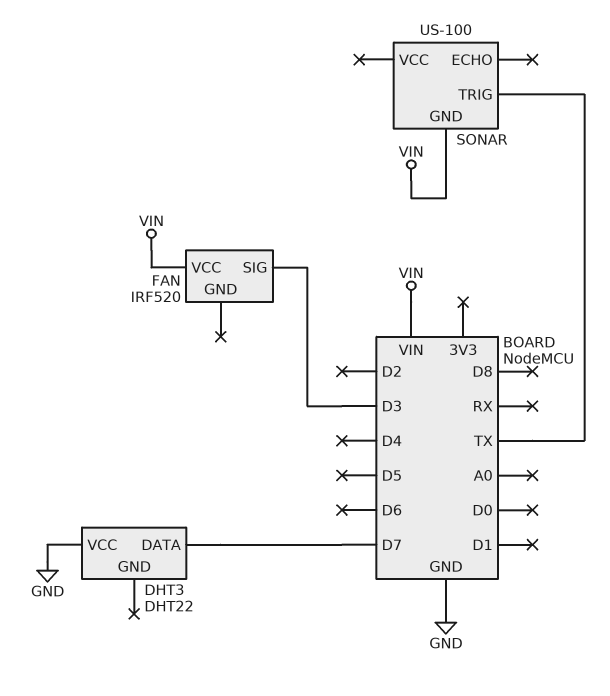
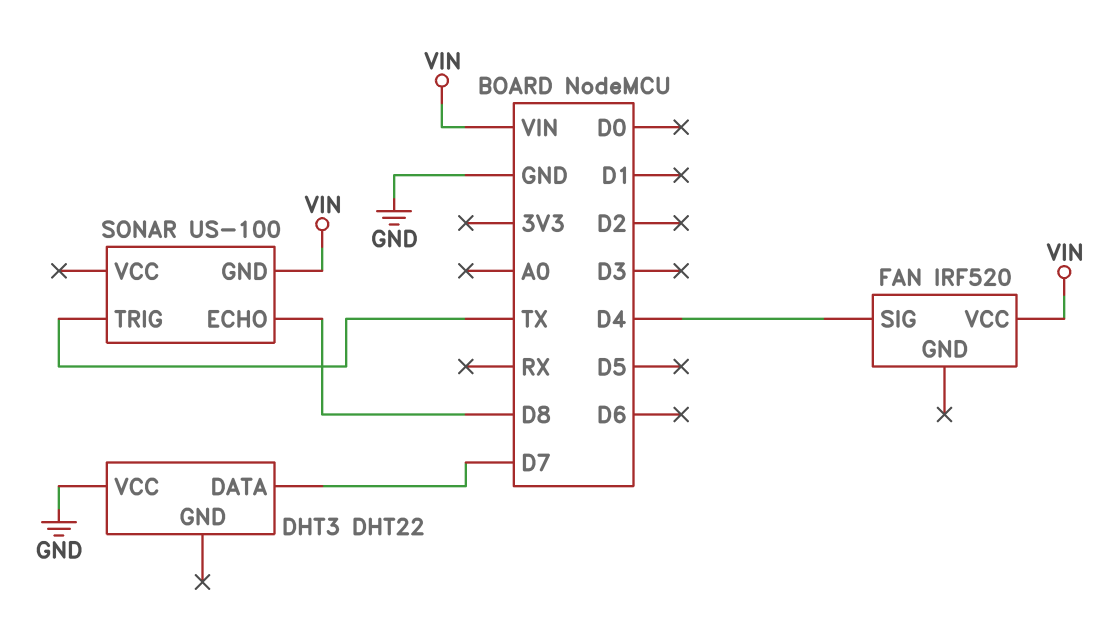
FAN pin SIG: D3 -> D4
SONAR pin ECHO: none -> D8

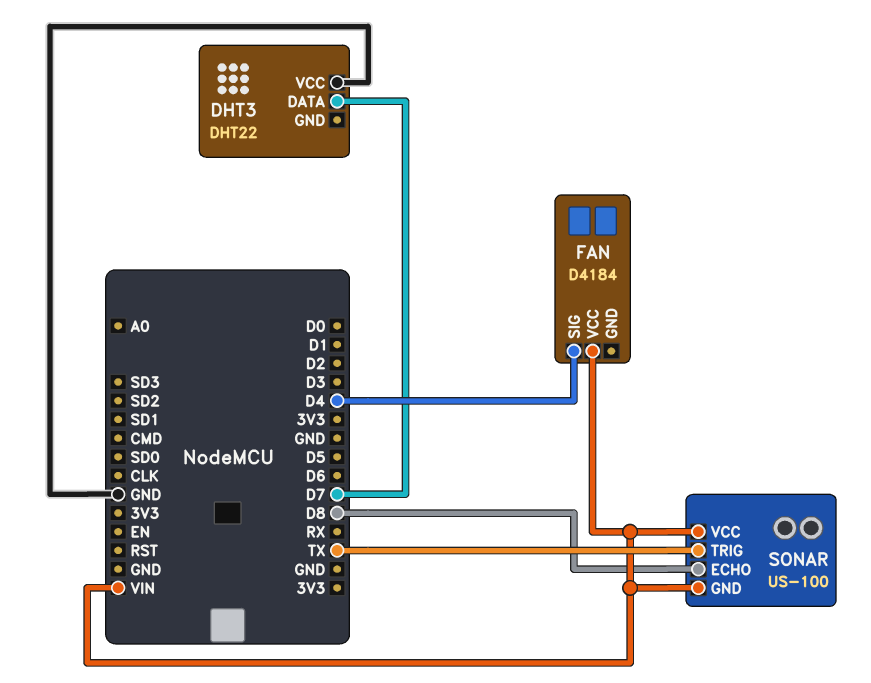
FAN: IRF520 -> D4184
SONAR pin VCC: none -> VIN

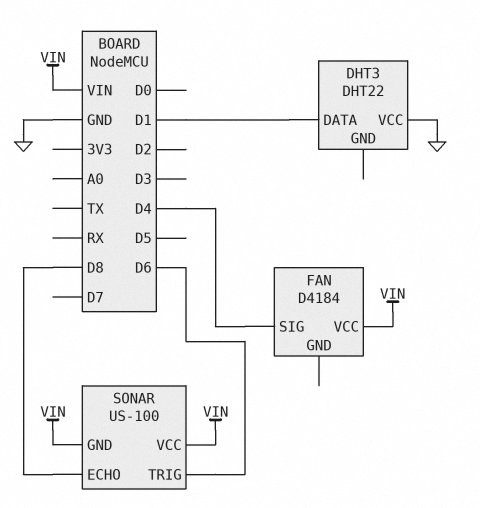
DHT3 pin DATA: D7 -> D1
SONAR pin TRIG: TX -> D6

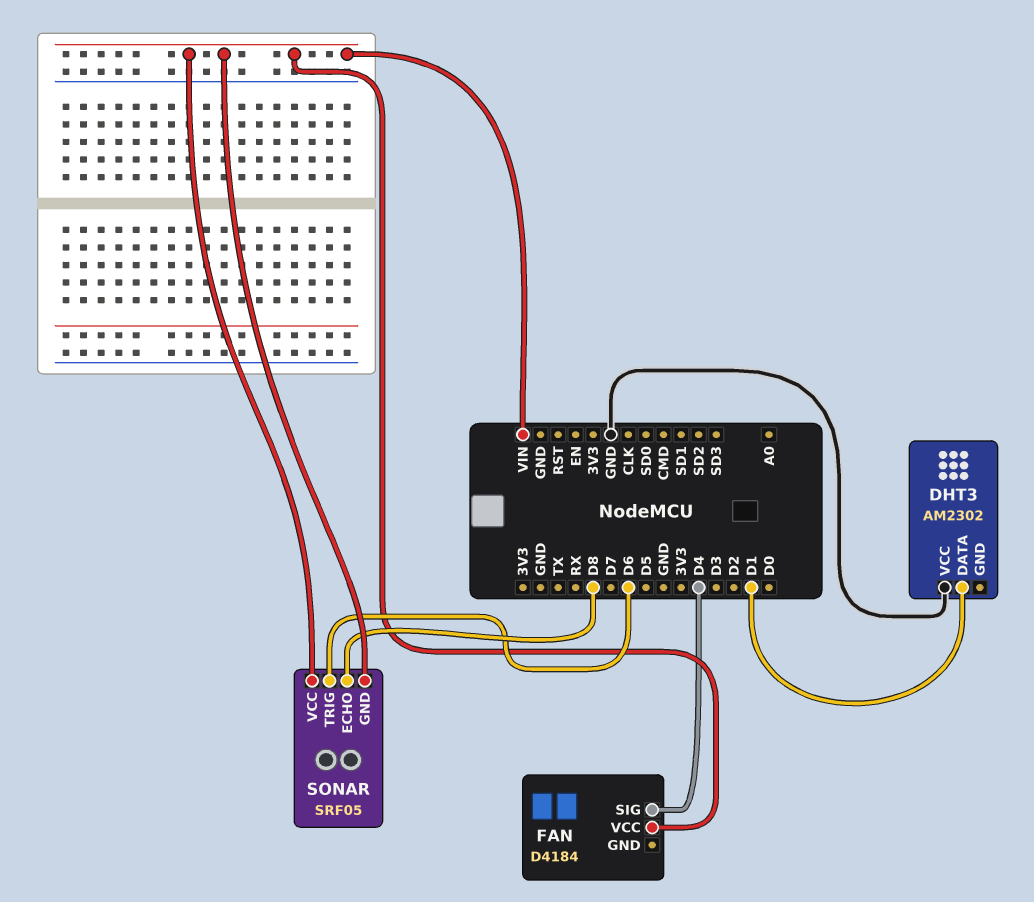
DHT3: DHT22 -> AM2302
SONAR: US-100 -> SRF05

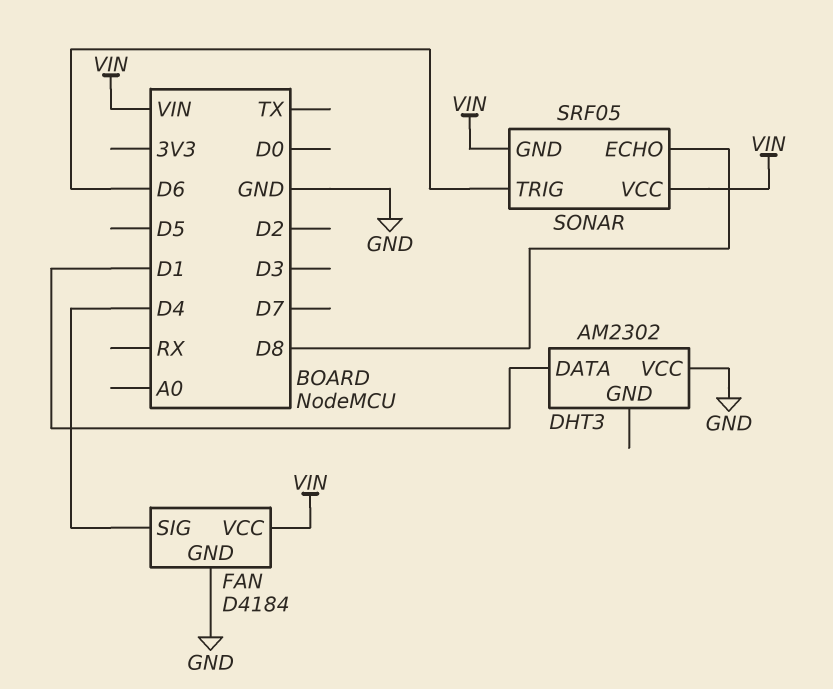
FAN pin GND: none -> GND

